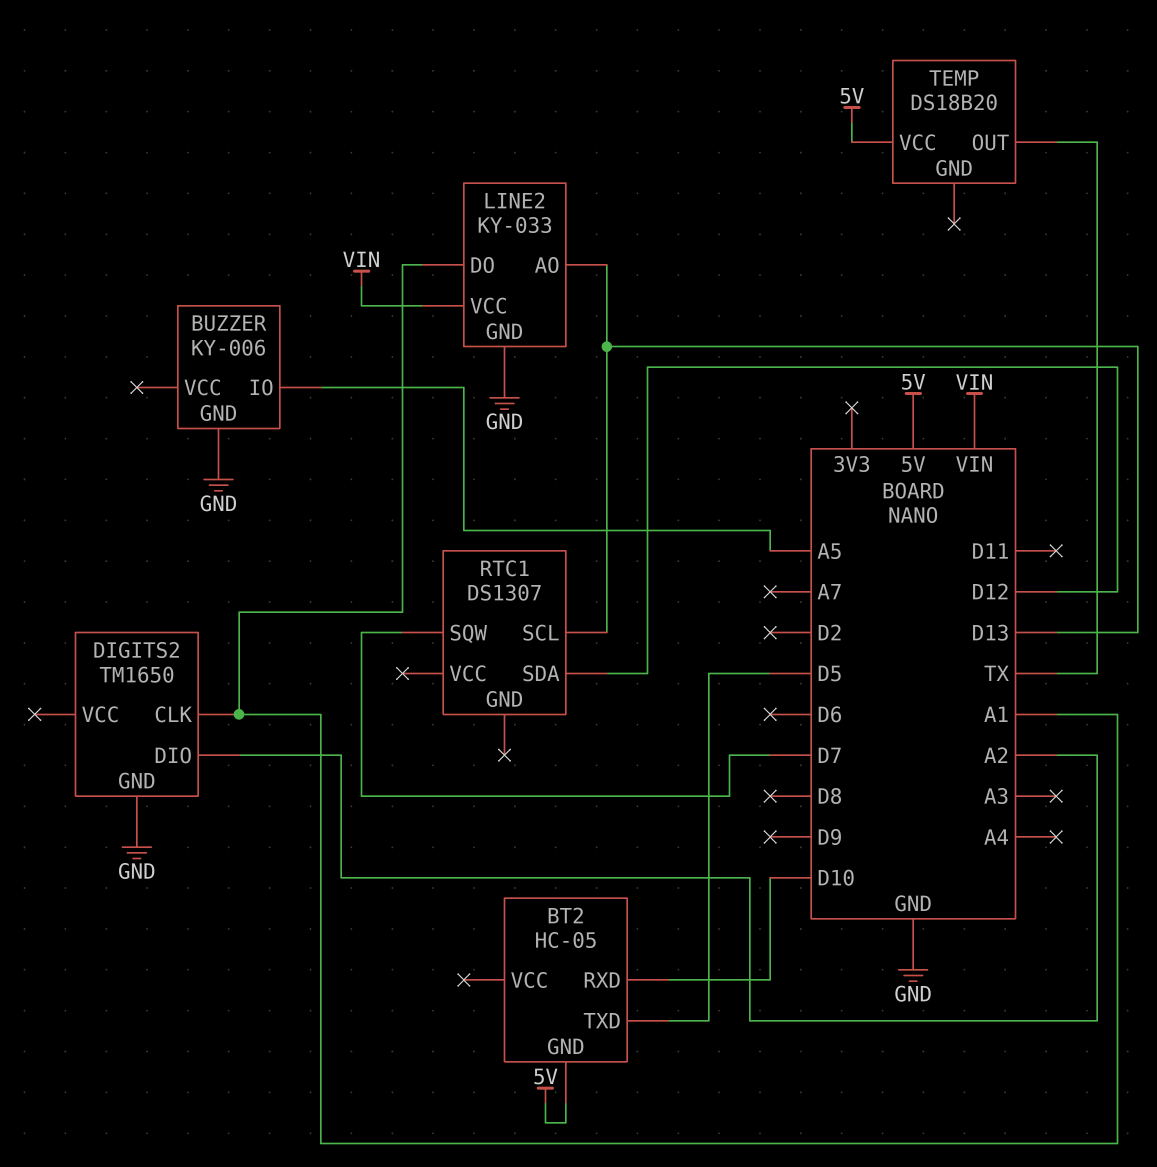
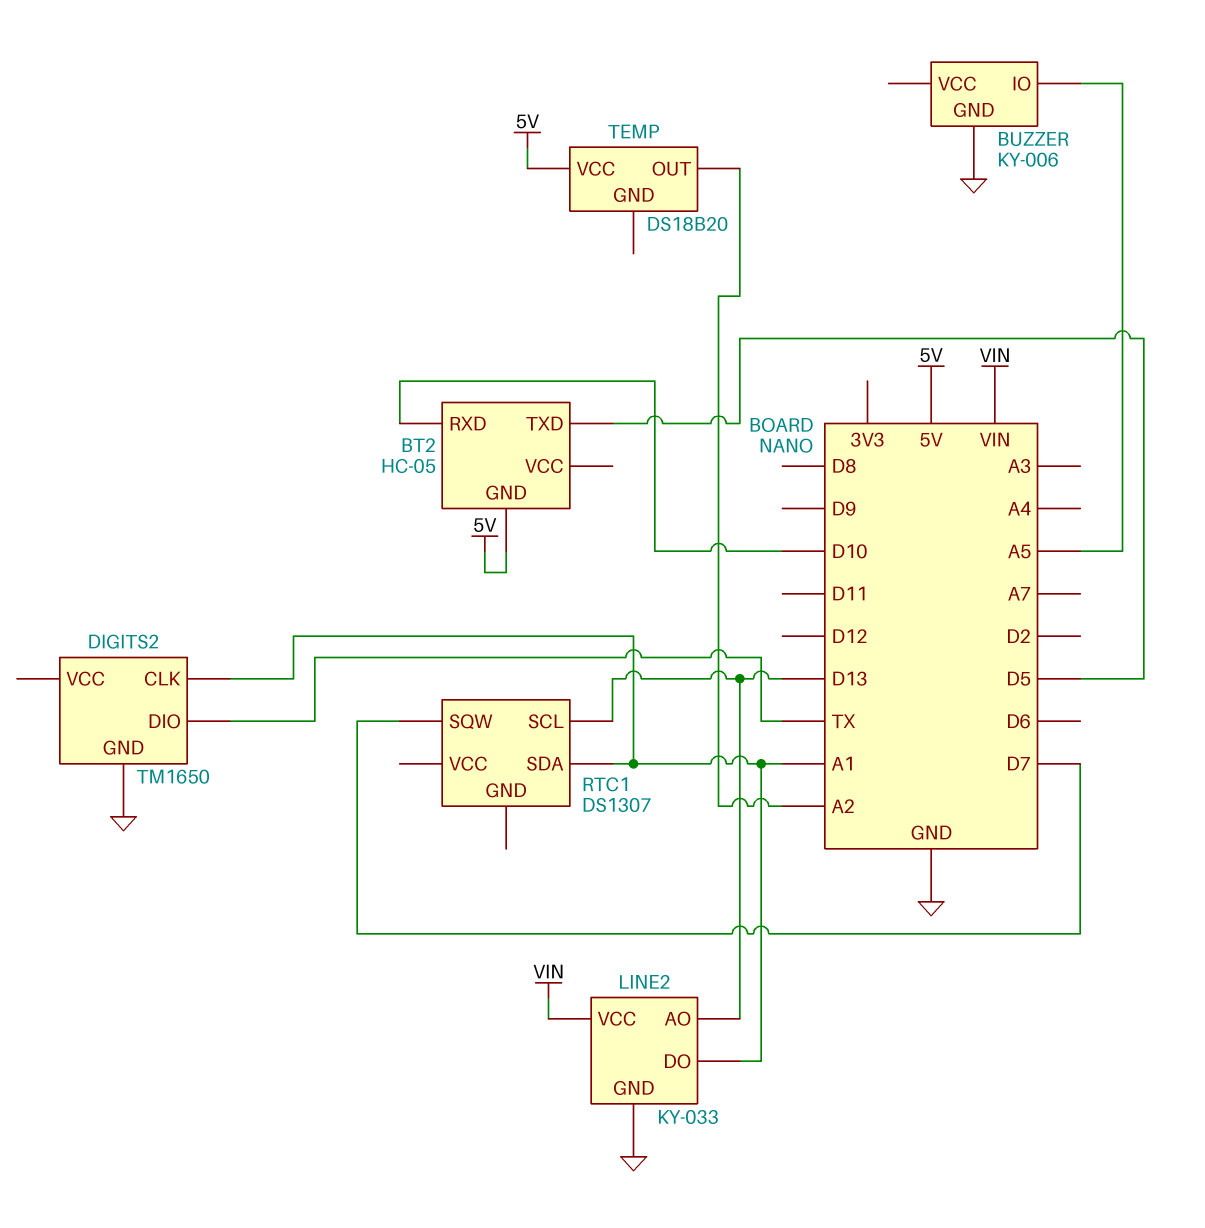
DIGITS2 pin DIO: A2 -> TX
RTC1 pin SDA: D12 -> A1
TEMP pin OUT: TX -> A2

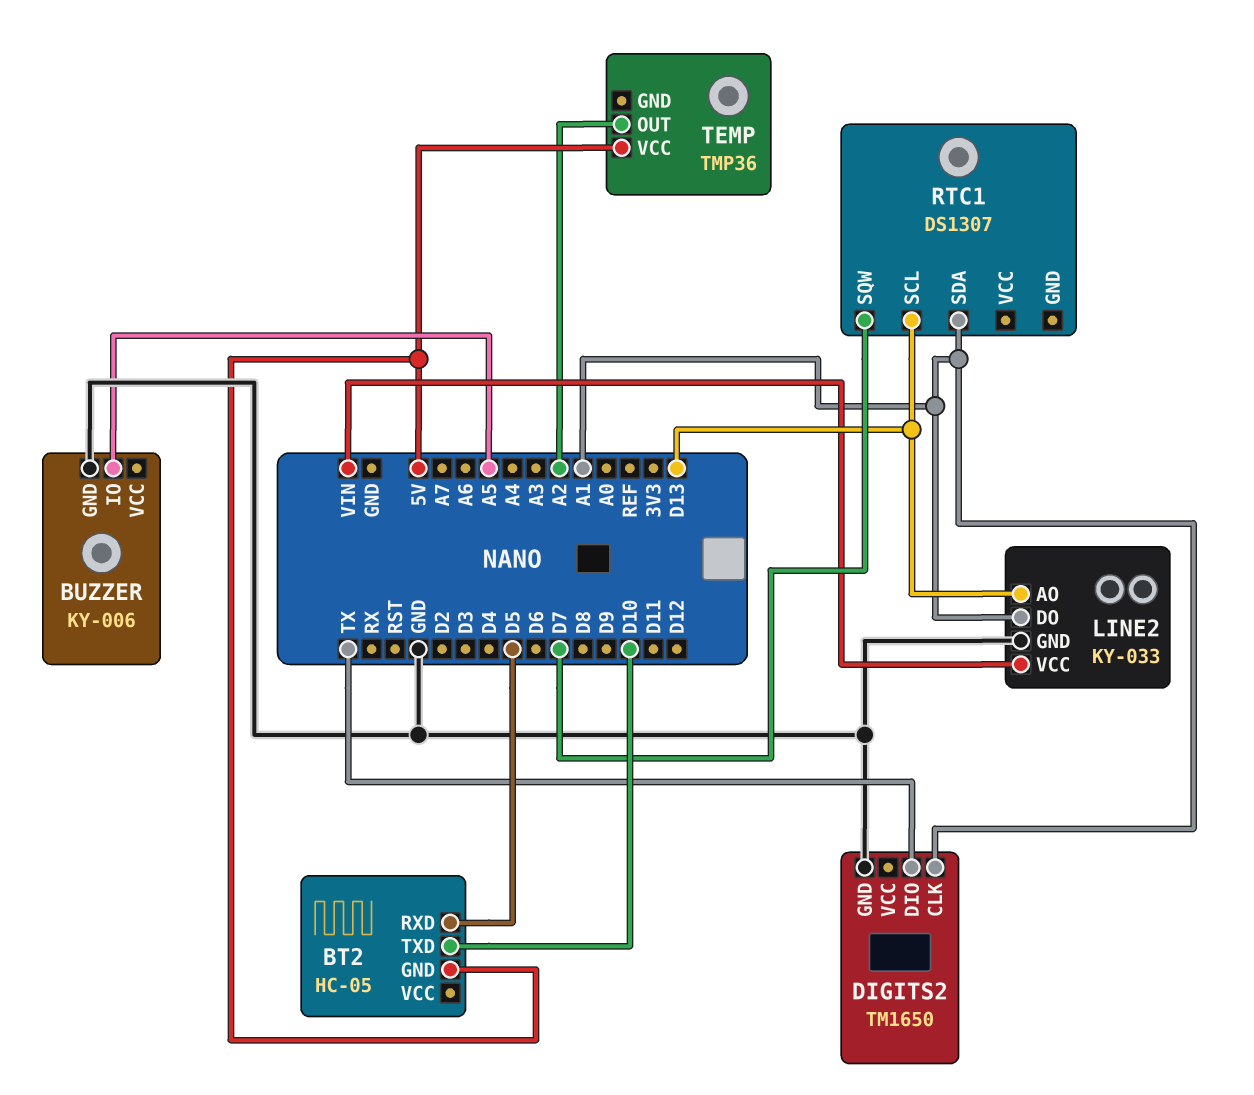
BT2 pin RXD: D10 -> D5
BT2 pin TXD: D5 -> D10
TEMP: DS18B20 -> TMP36

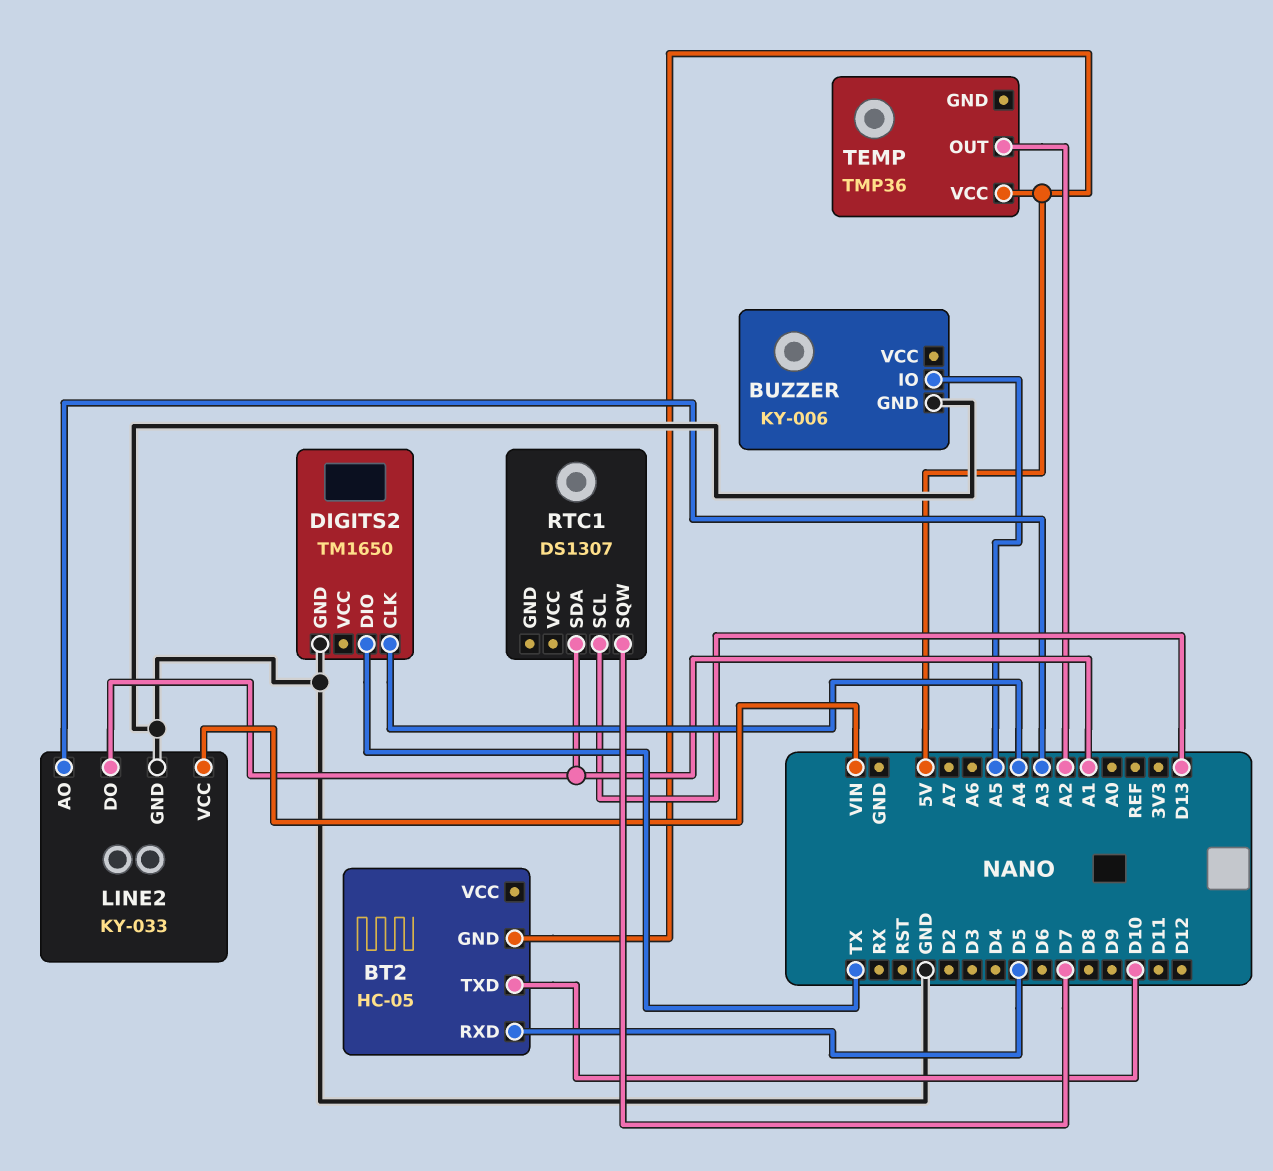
DIGITS2 pin CLK: A1 -> A4
LINE2 pin AO: D13 -> A3

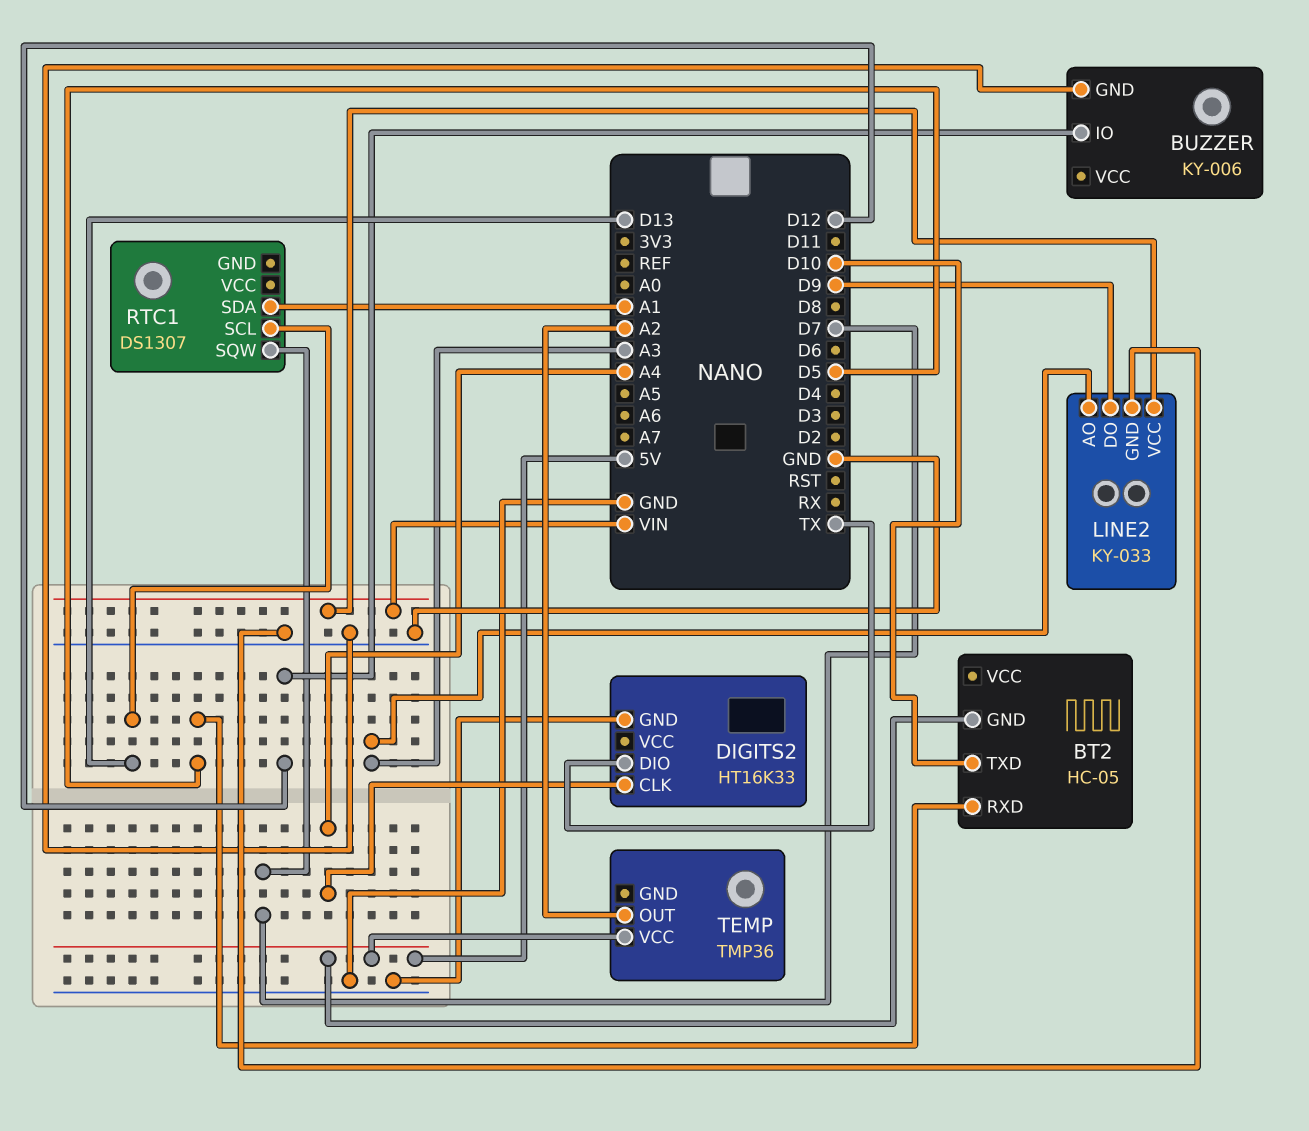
BUZZER pin IO: A5 -> D12
DIGITS2: TM1650 -> HT16K33
LINE2 pin DO: A1 -> D9

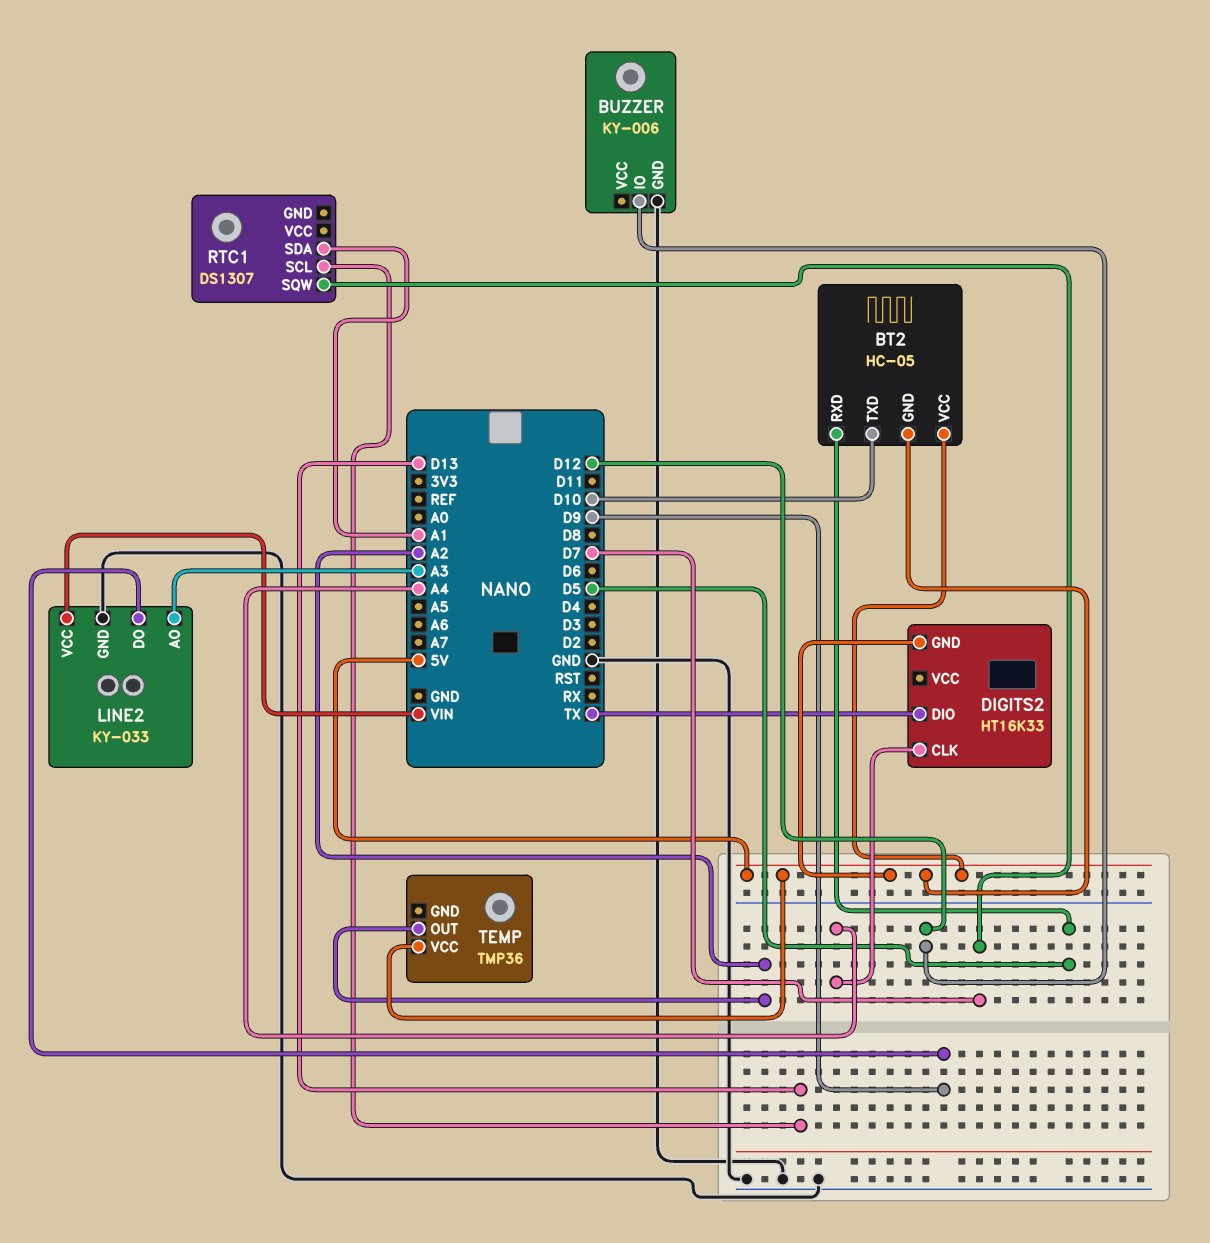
BT2 pin VCC: none -> 5V
DIGITS2 pin GND: GND -> 5V

